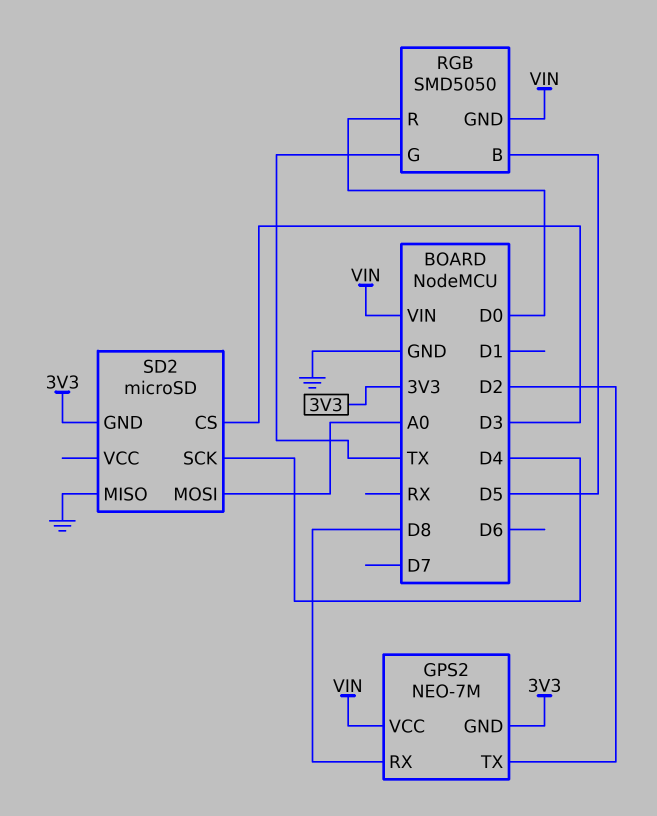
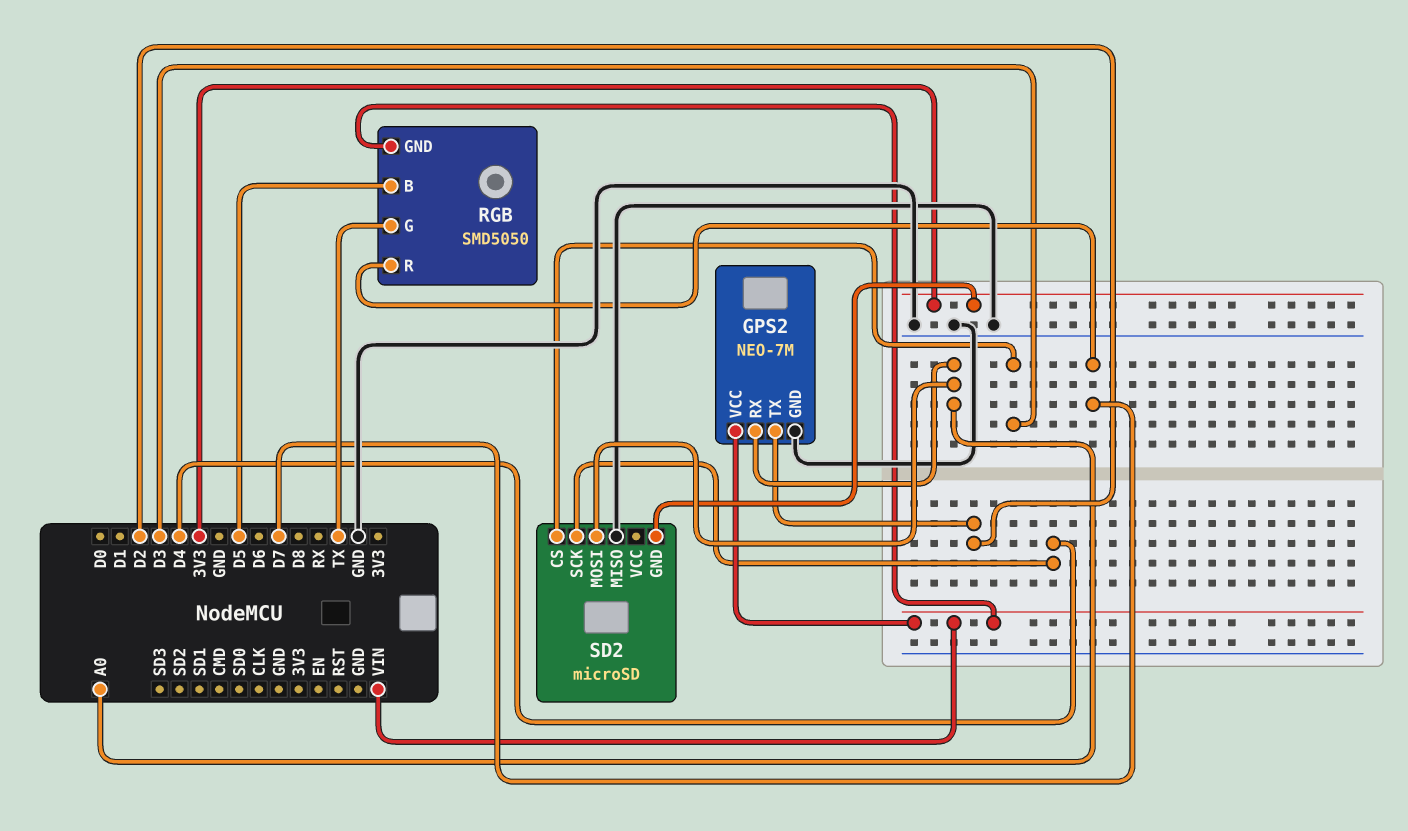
GPS2 pin GND: 3V3 -> GND
GPS2 pin RX: D8 -> A0
RGB pin R: D0 -> D7

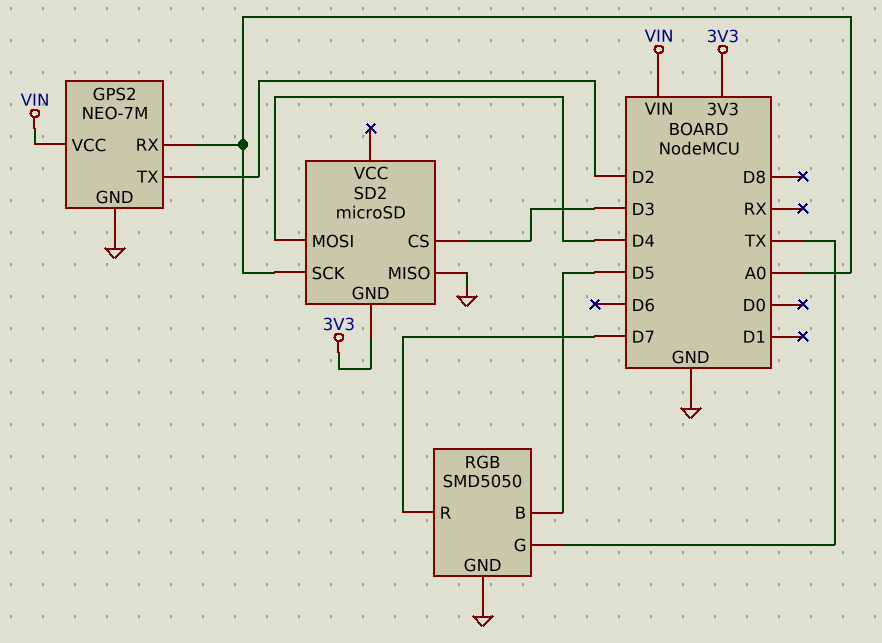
RGB pin GND: VIN -> GND
SD2 pin MOSI: A0 -> D4
SD2 pin SCK: D4 -> A0

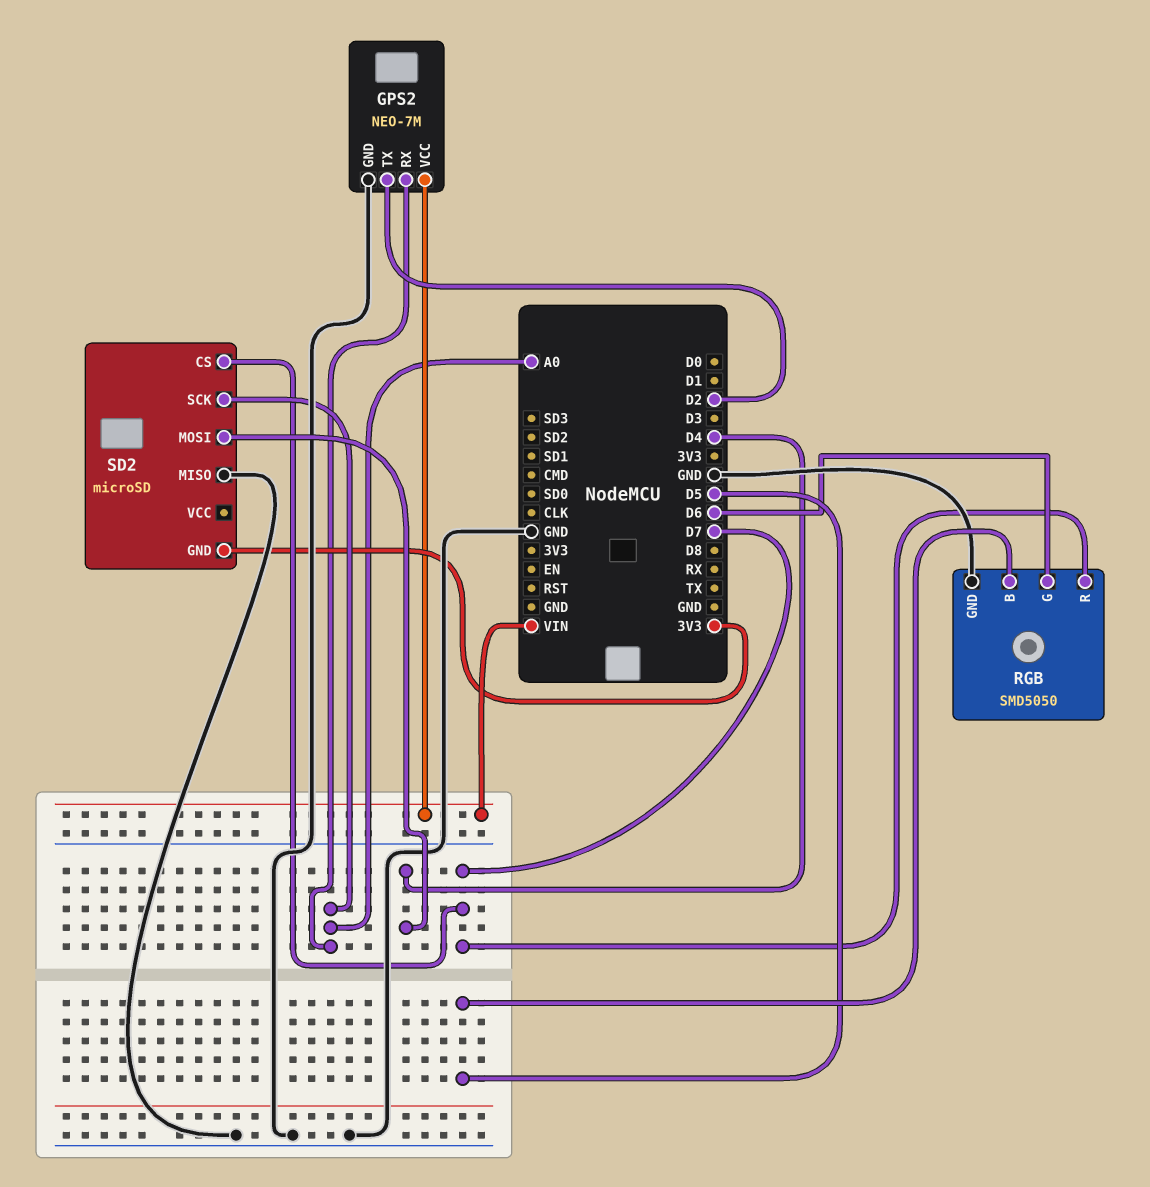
RGB pin G: TX -> D6
SD2 pin CS: D3 -> D7

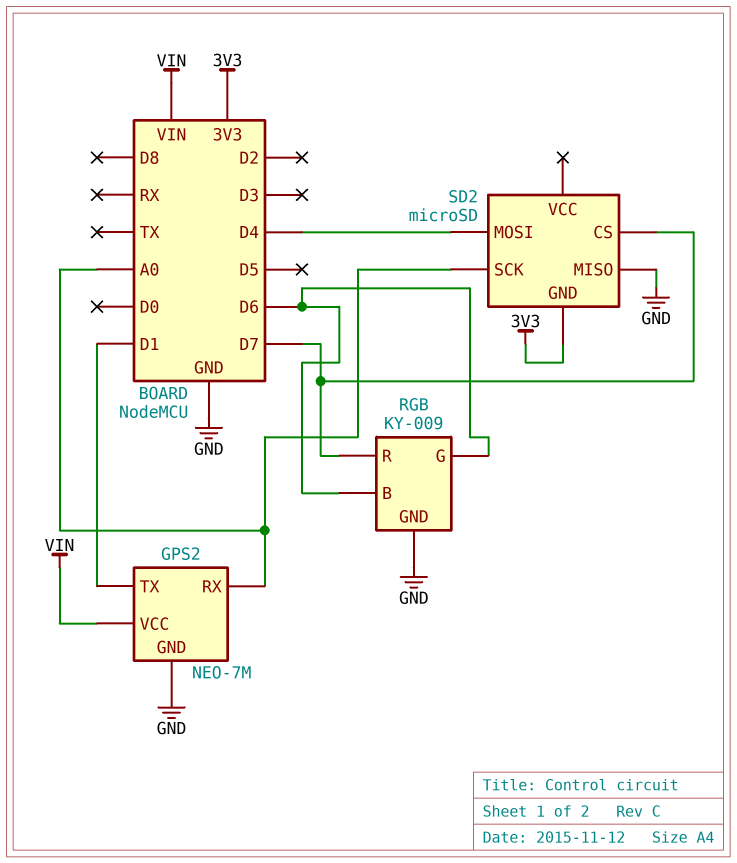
GPS2 pin TX: D2 -> D1
RGB: SMD5050 -> KY-009
RGB pin B: D5 -> D6

